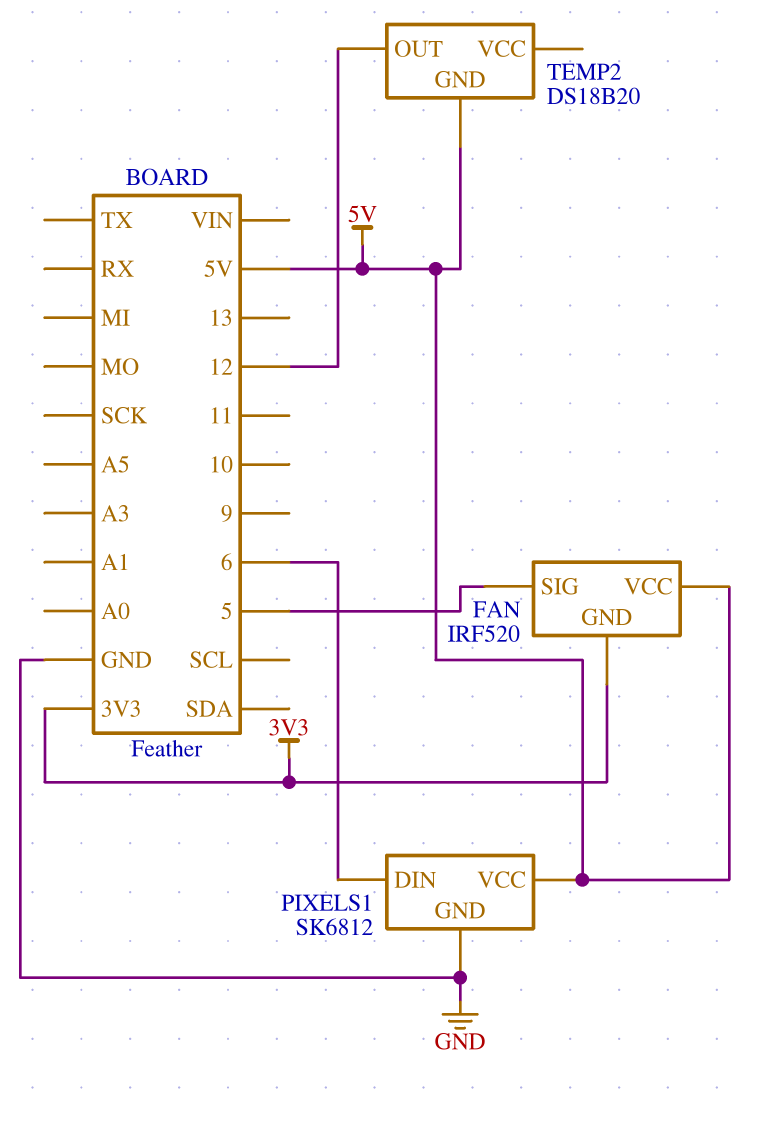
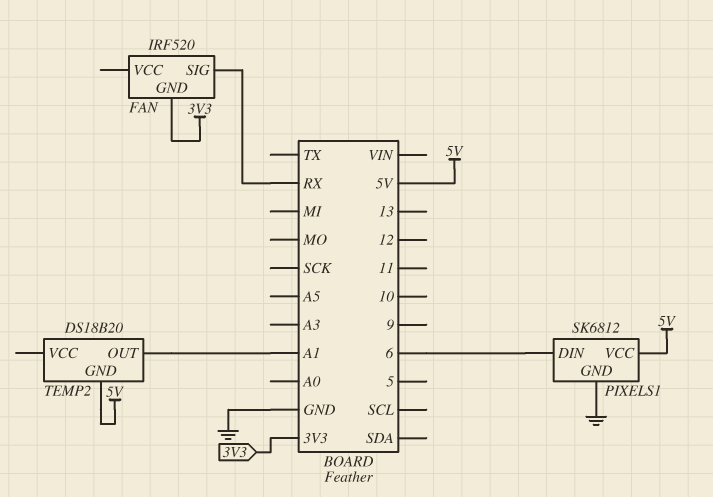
FAN pin SIG: 5 -> RX
FAN pin VCC: 5V -> none
TEMP2 pin OUT: 12 -> A1

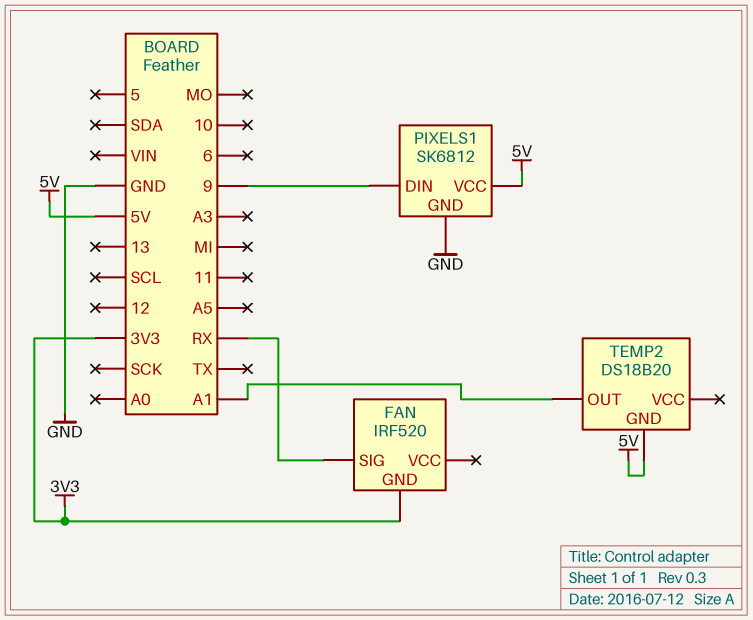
PIXELS1 pin DIN: 6 -> 9

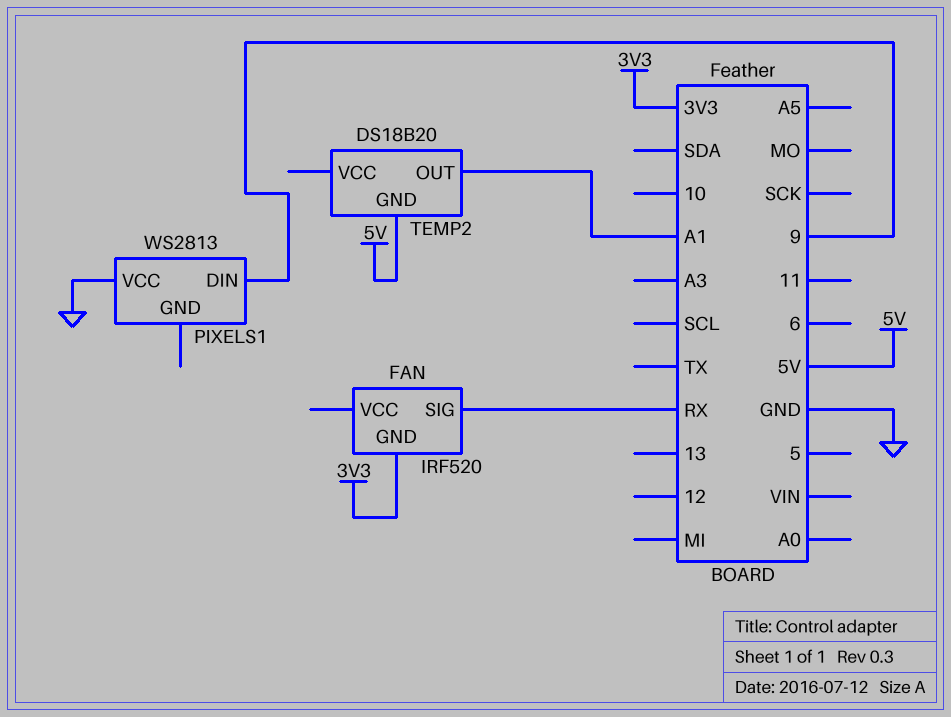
PIXELS1: SK6812 -> WS2813
PIXELS1 pin GND: GND -> none
PIXELS1 pin VCC: 5V -> GND

